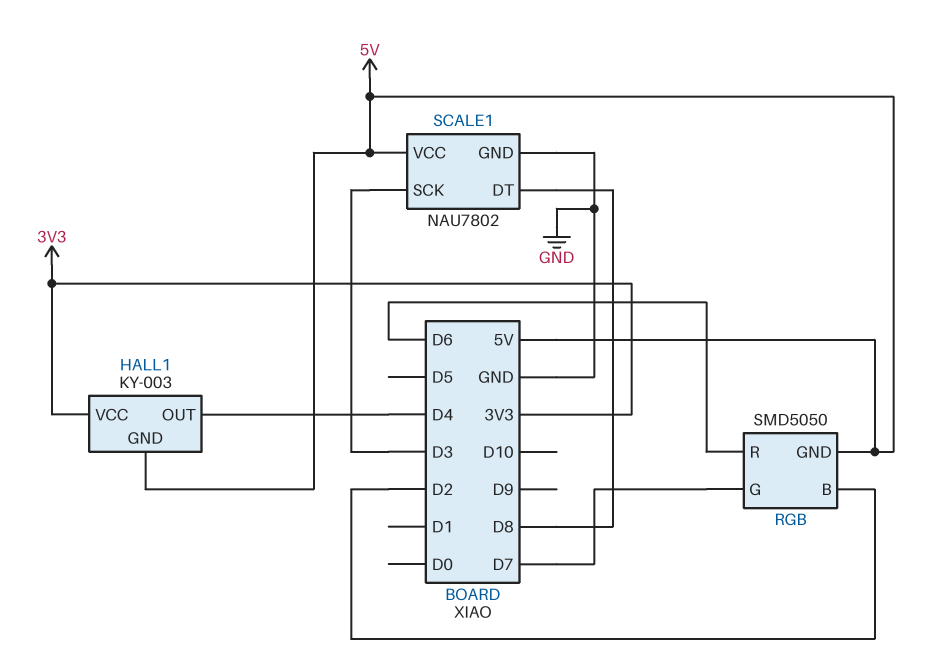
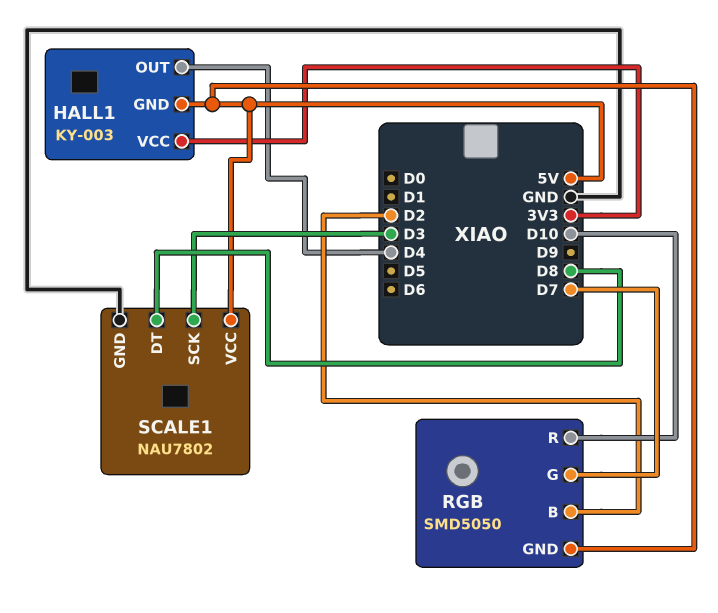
RGB pin R: D6 -> D10

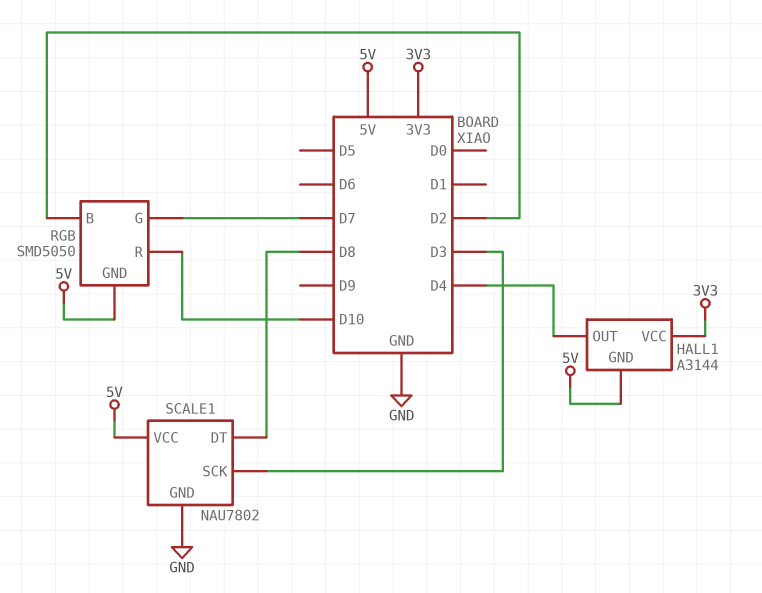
HALL1: KY-003 -> A3144

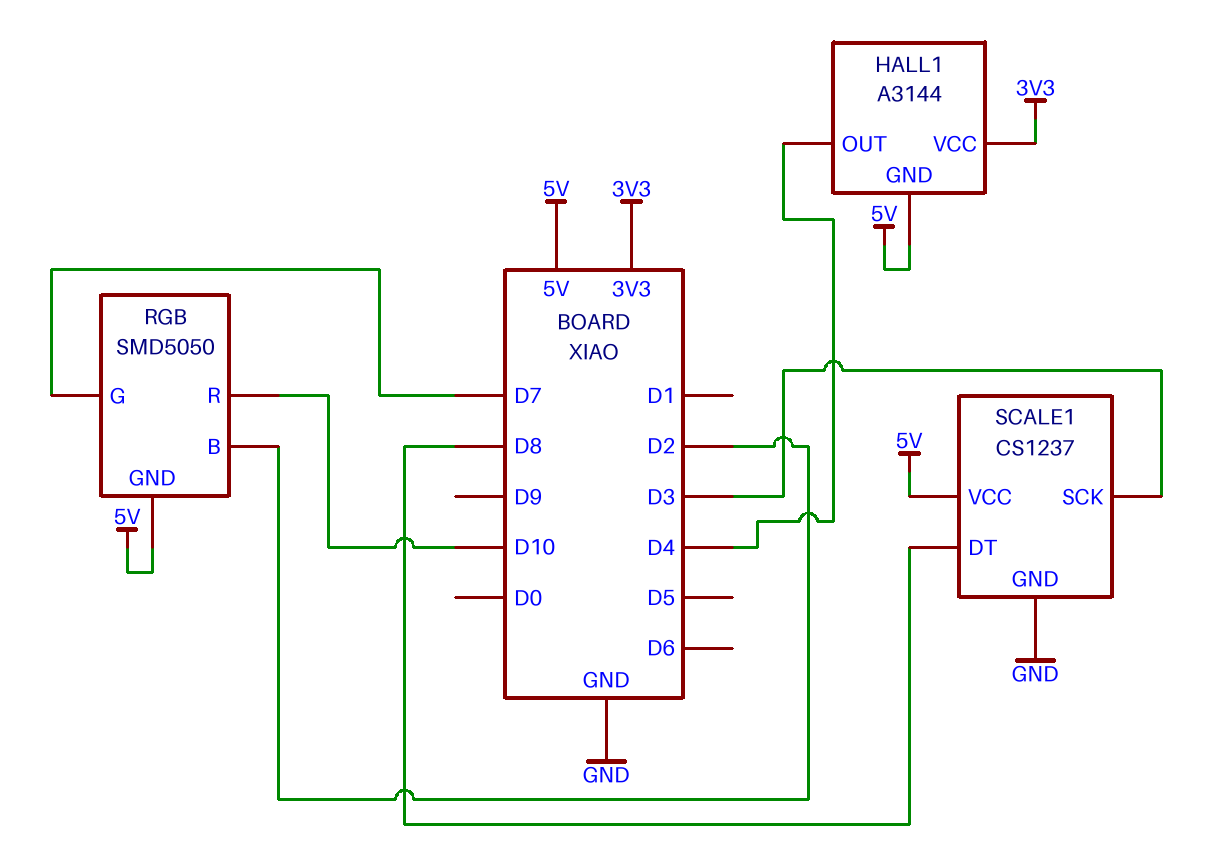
SCALE1: NAU7802 -> CS1237

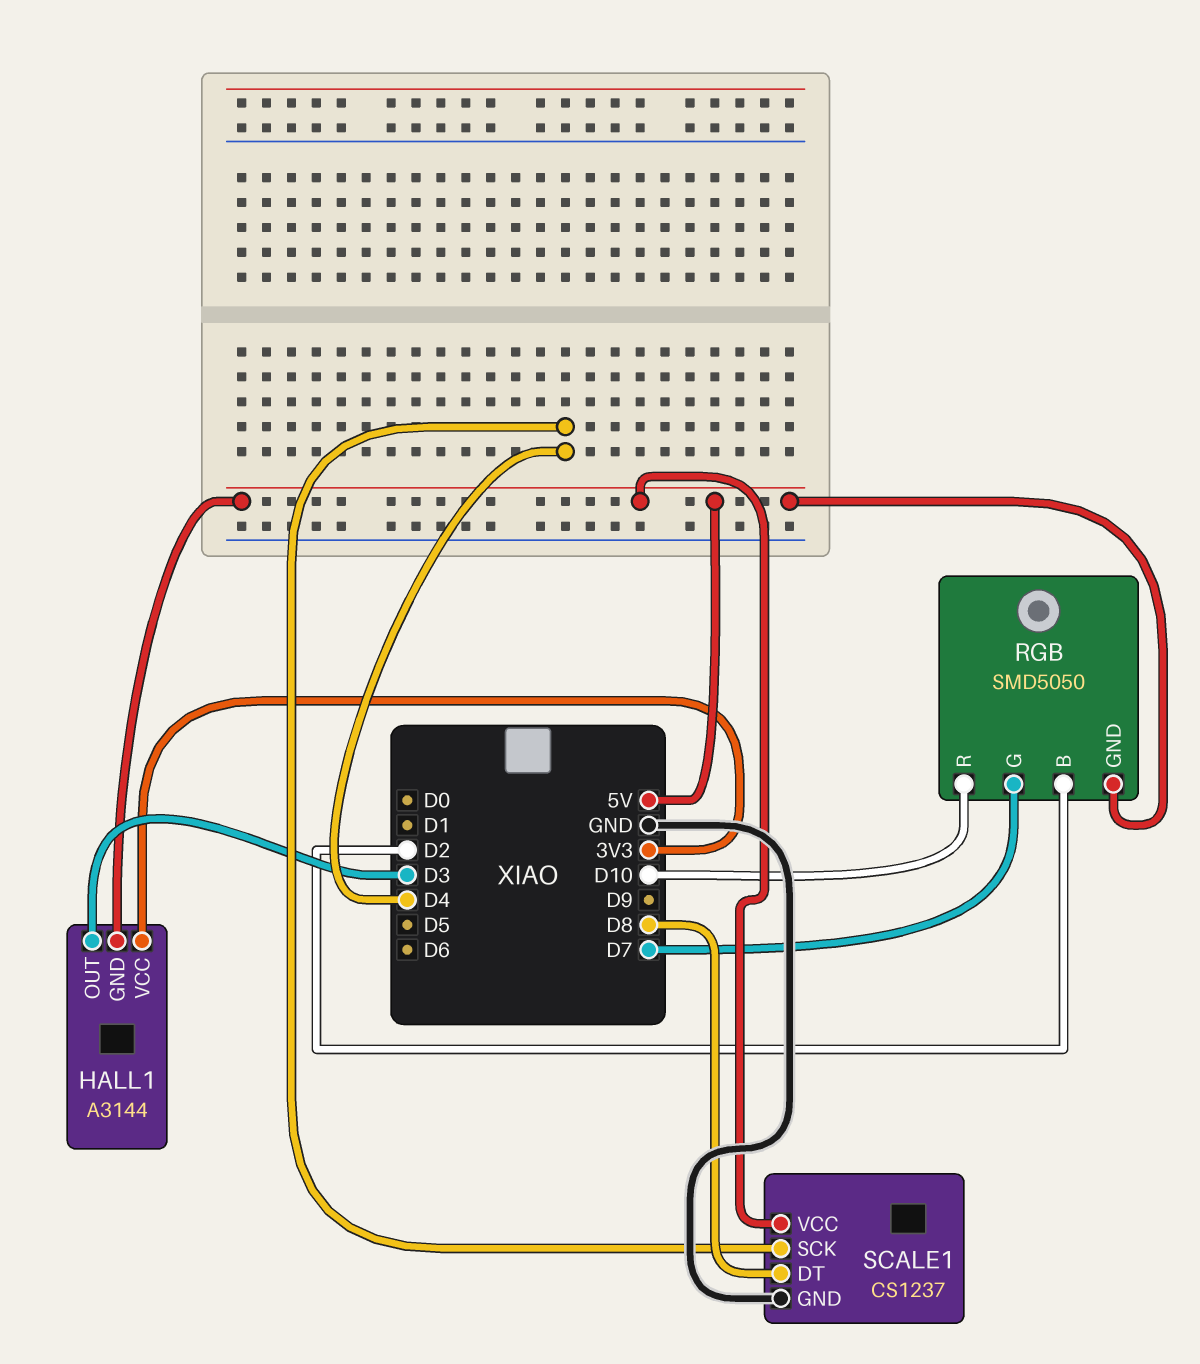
HALL1 pin OUT: D4 -> D3
SCALE1 pin SCK: D3 -> D4

